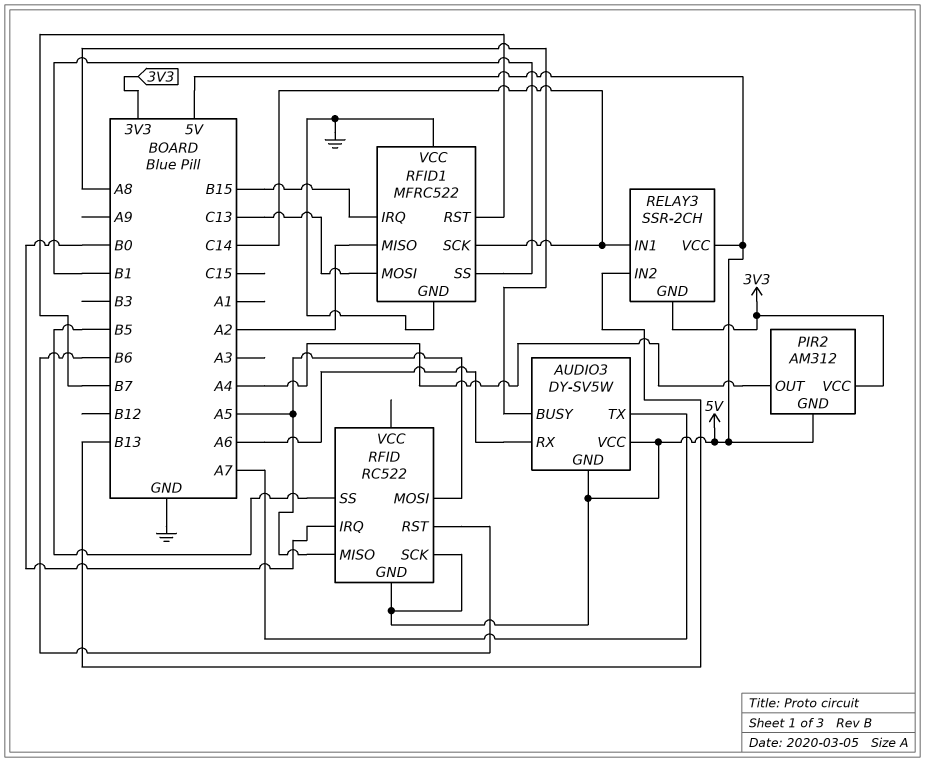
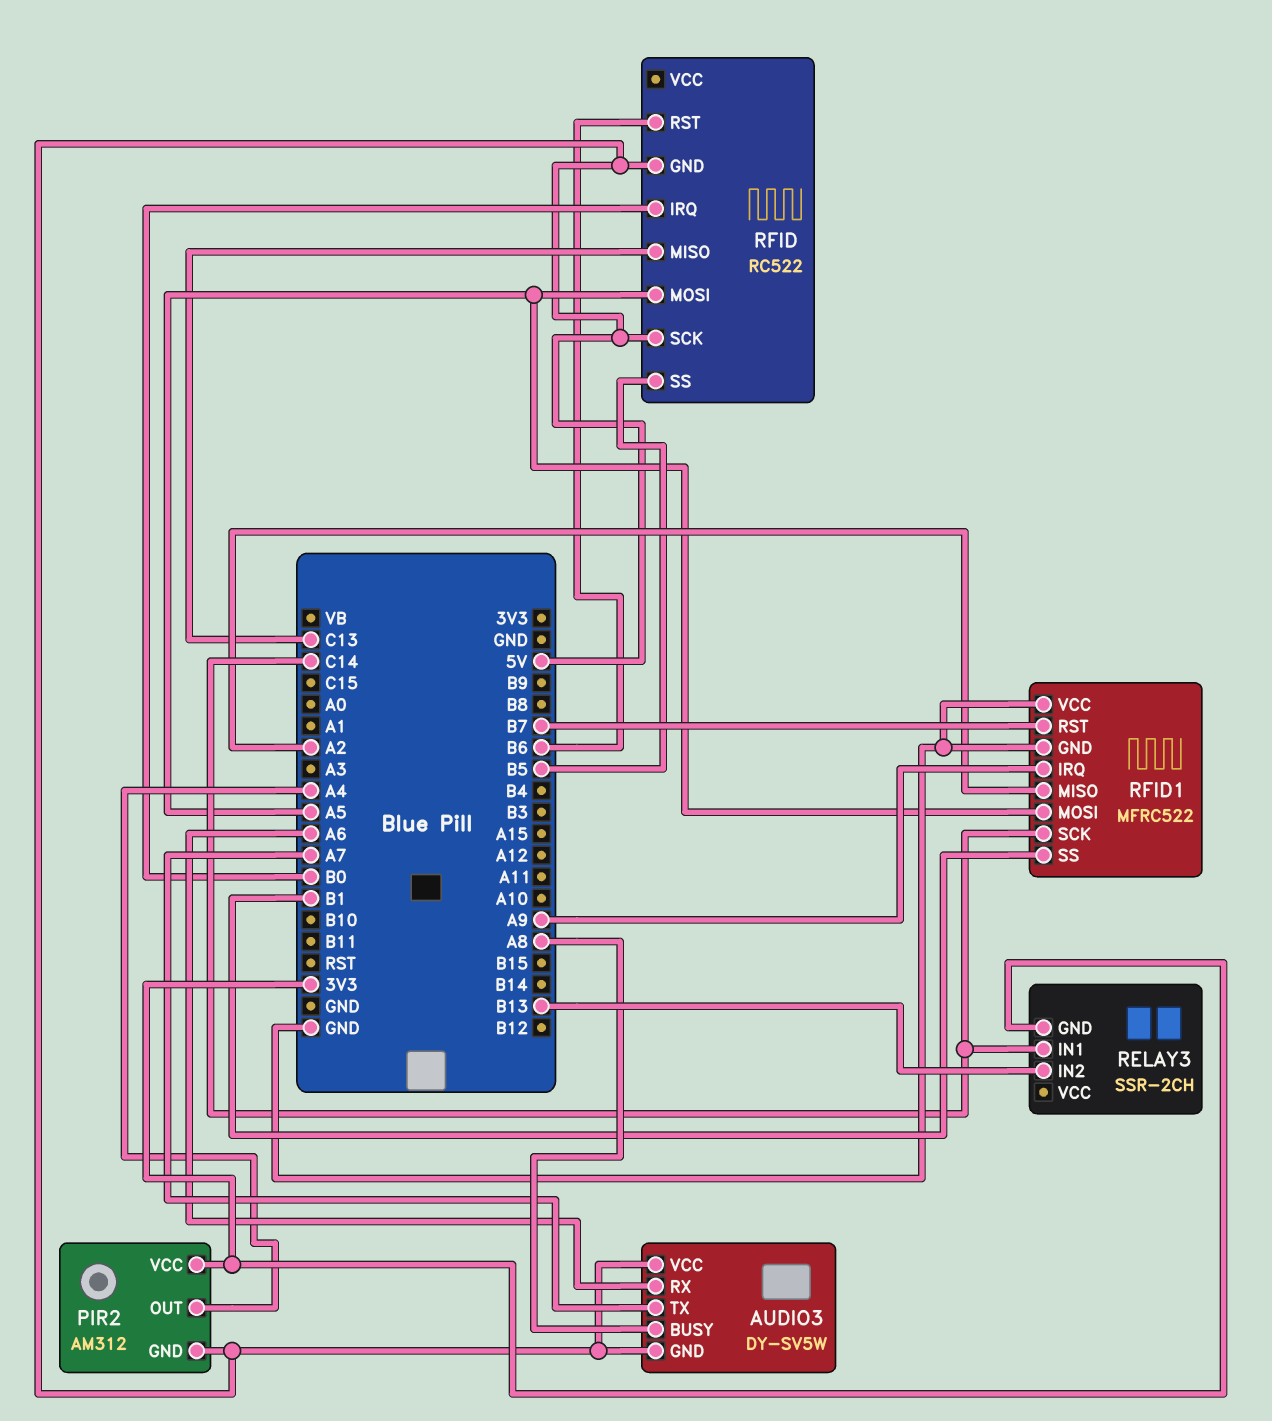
RELAY3 pin VCC: 5V -> none
RFID pin MISO: A5 -> C13
RFID1 pin IRQ: B15 -> A9
RFID1 pin MOSI: C13 -> A5

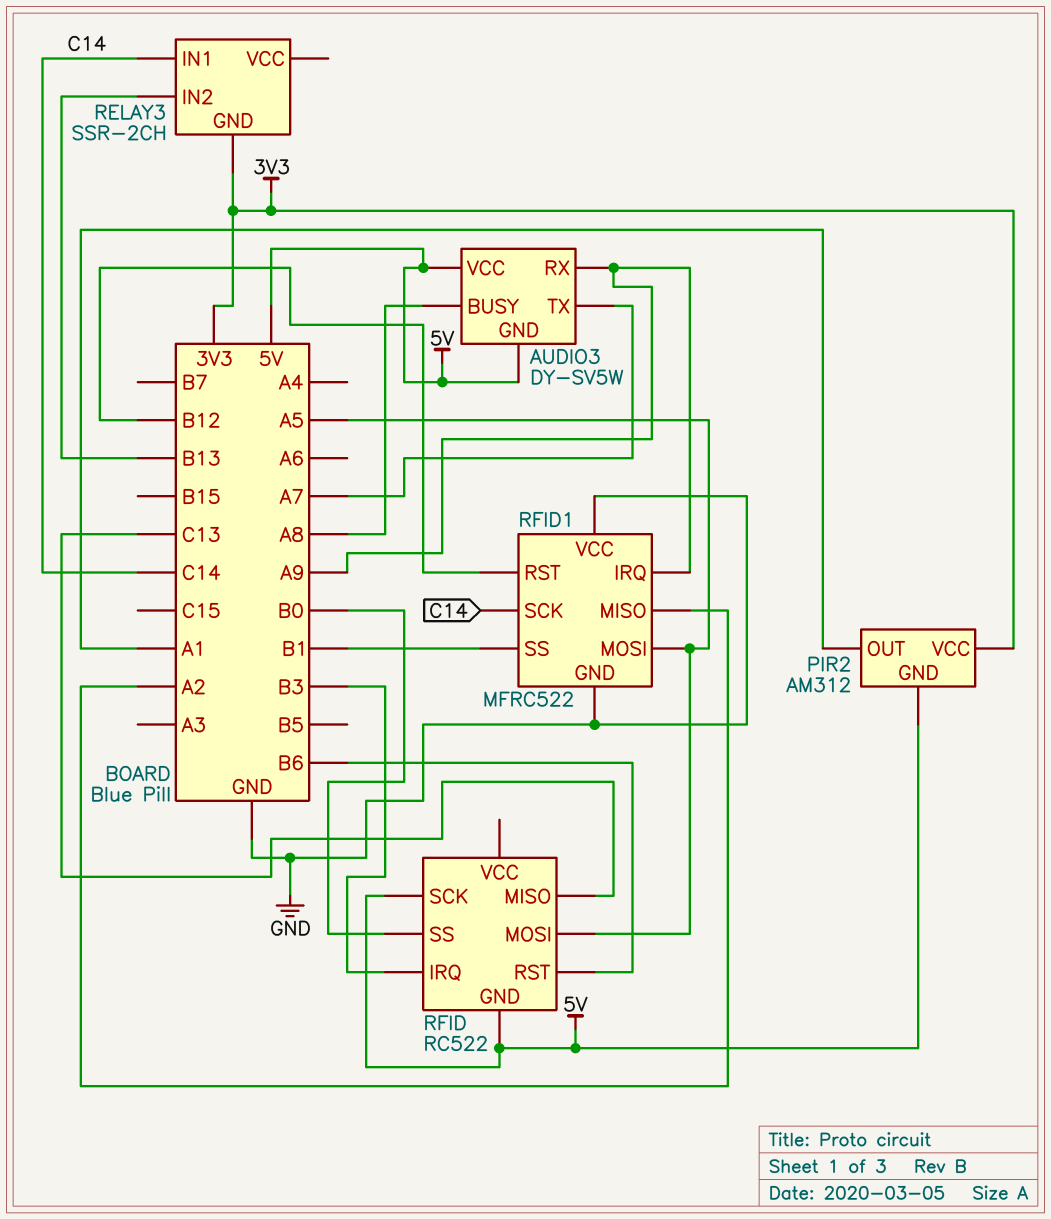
AUDIO3 pin RX: A6 -> A9
PIR2 pin OUT: A4 -> A1
RFID pin IRQ: B0 -> B3
RFID pin SS: B5 -> B0
RFID1 pin RST: B7 -> B12

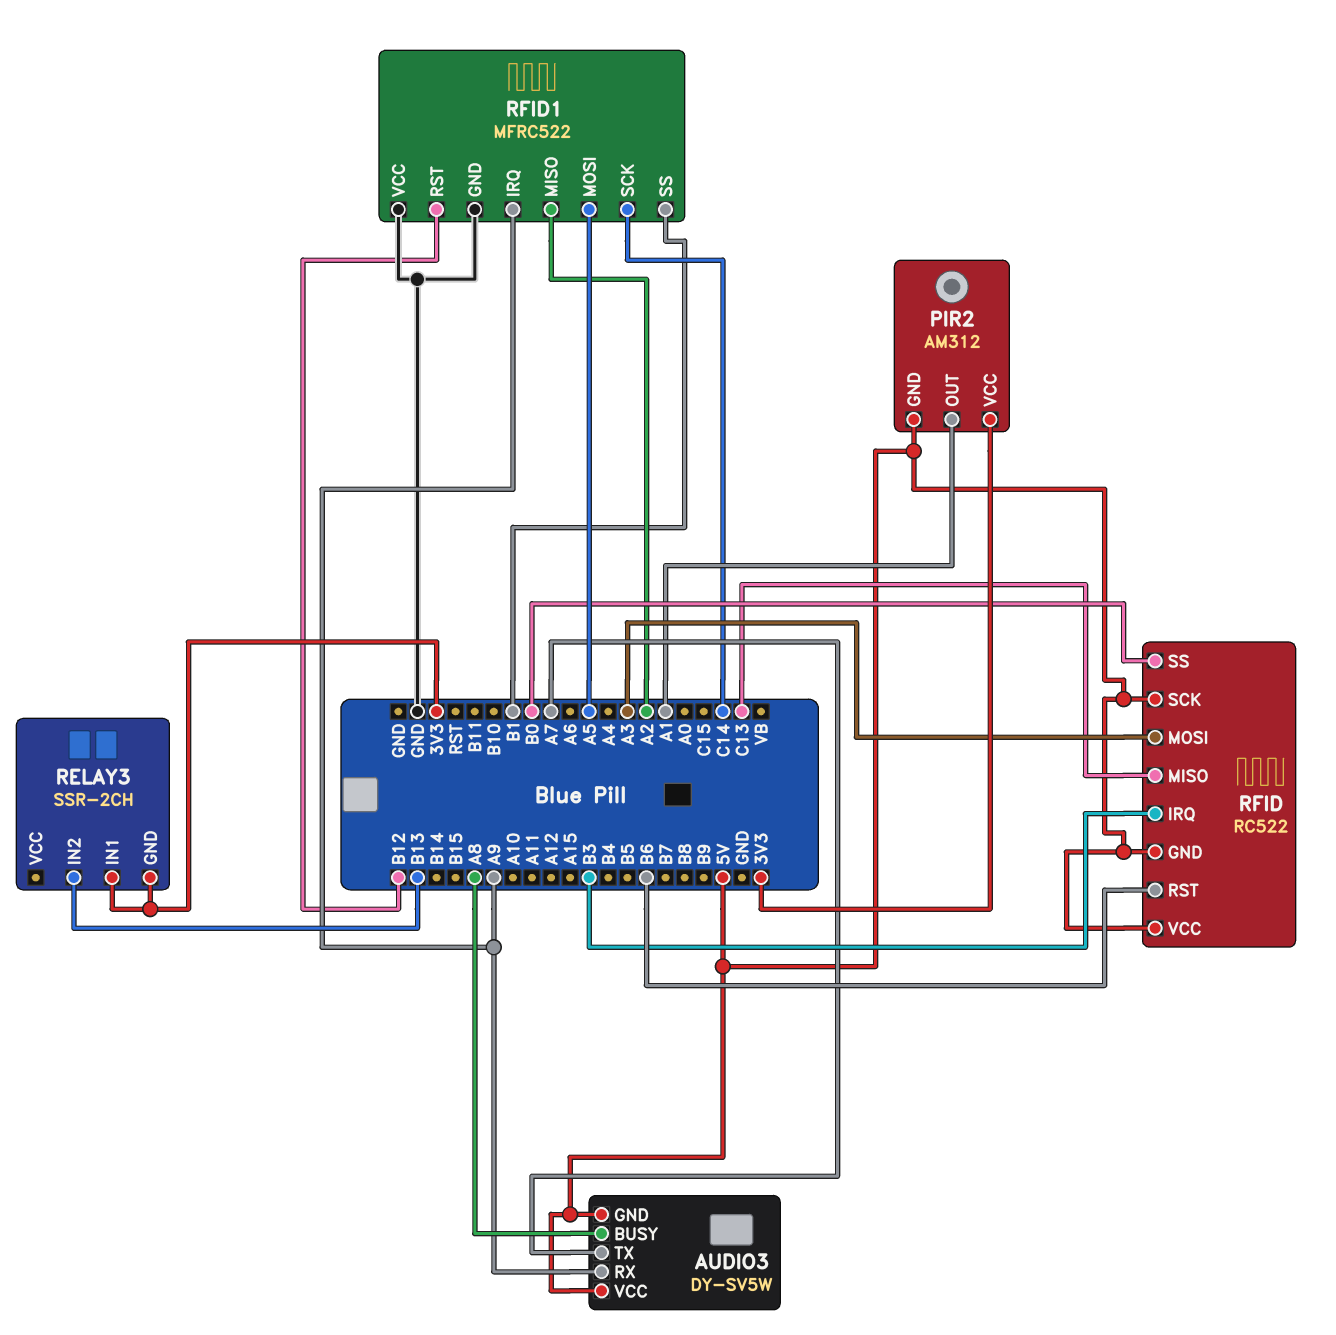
RELAY3 pin IN1: C14 -> 3V3
RFID pin MOSI: A5 -> A3
RFID pin VCC: none -> 5V

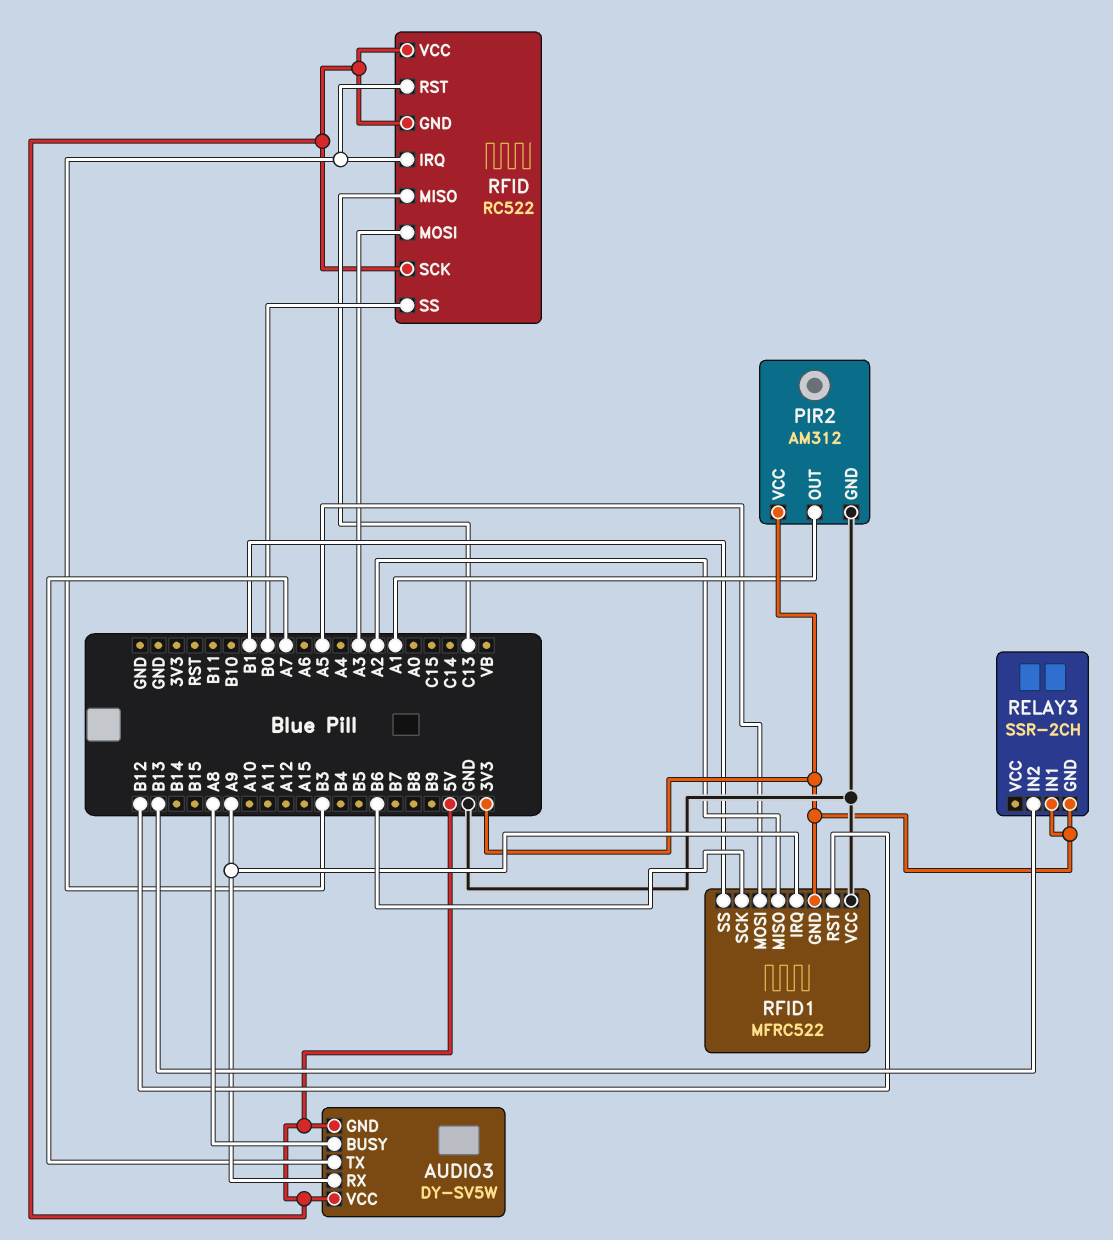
PIR2 pin GND: 5V -> GND
RFID pin RST: B6 -> B3
RFID1 pin GND: GND -> 3V3
RFID1 pin SCK: C14 -> B6

